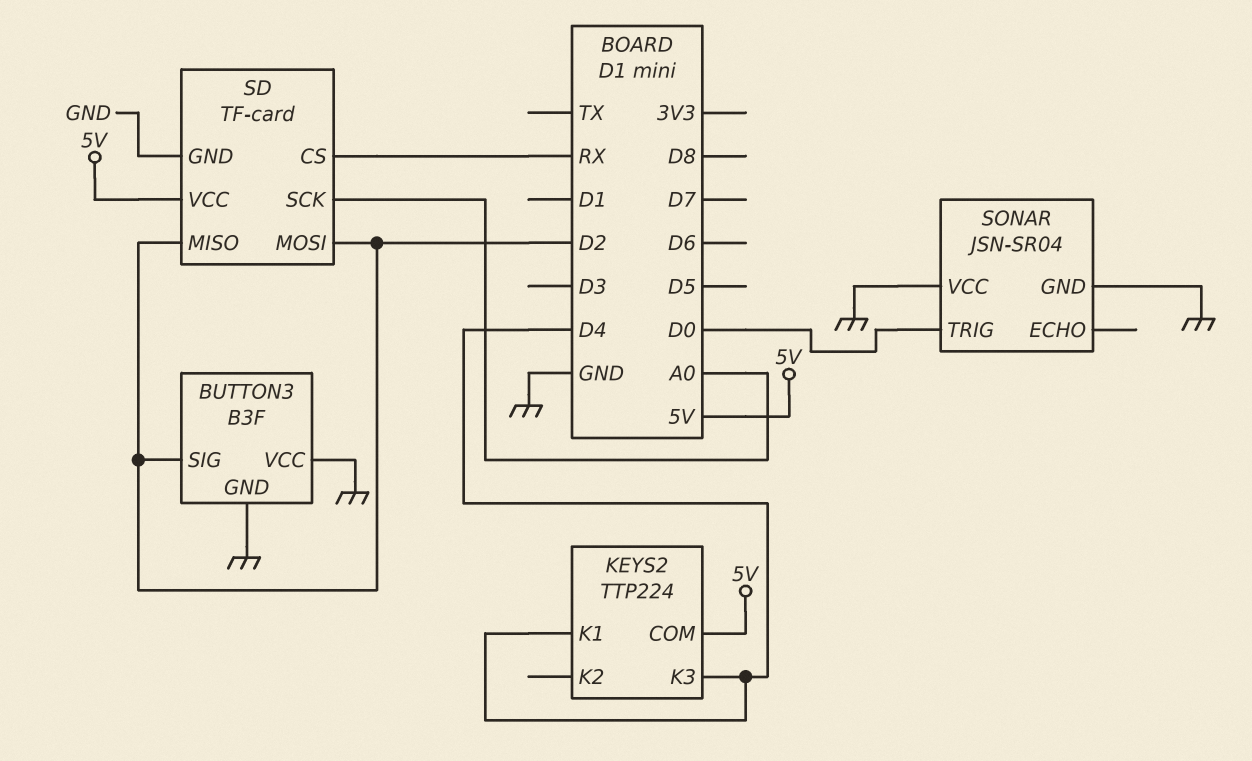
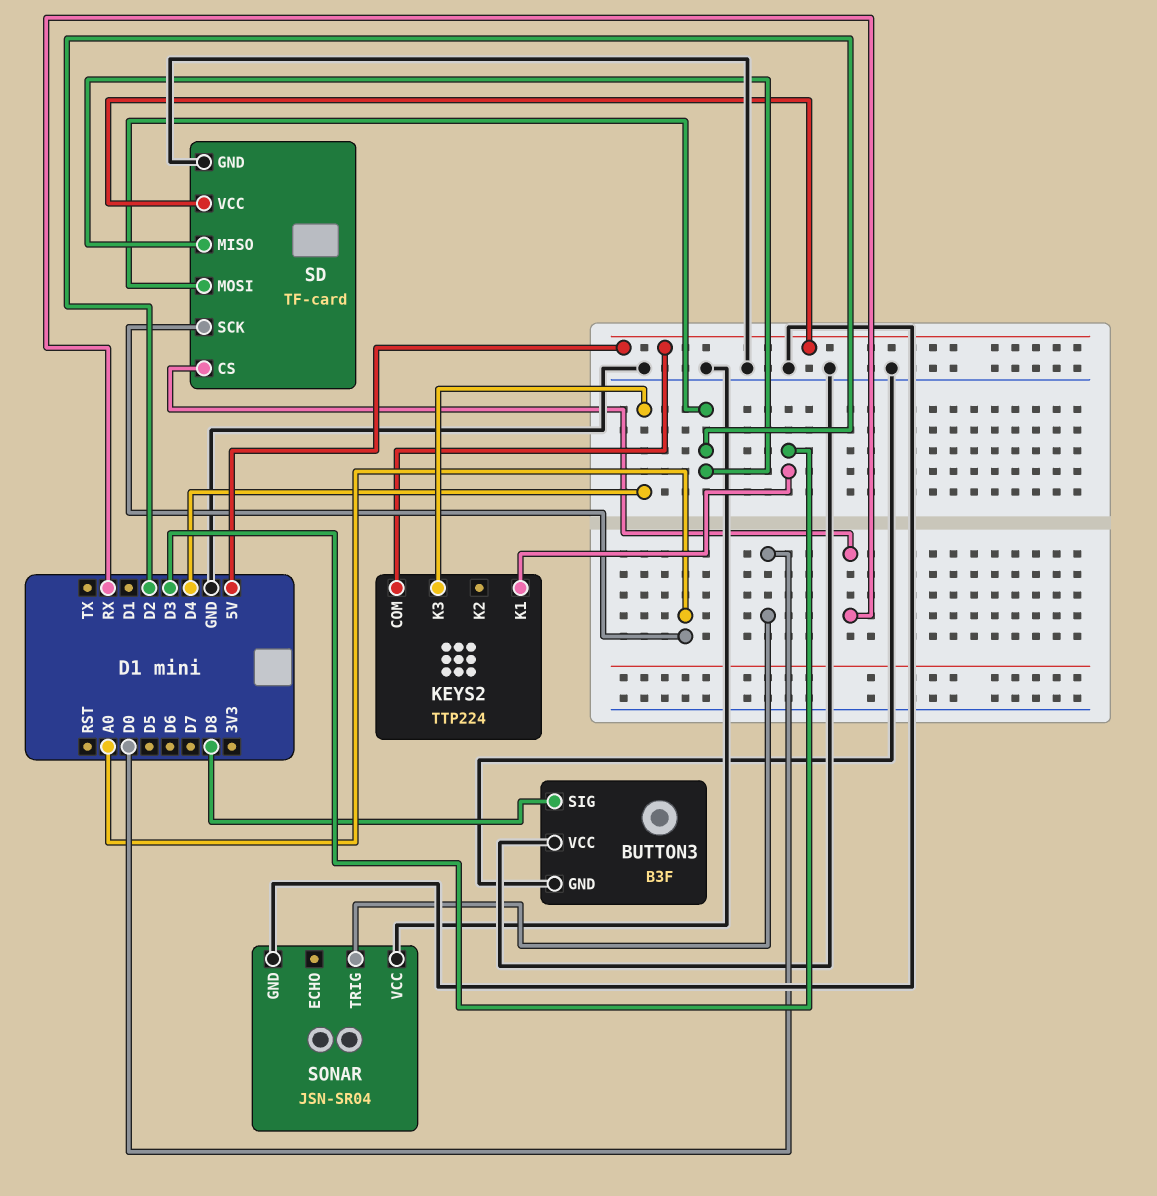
BUTTON3 pin SIG: D2 -> D8
KEYS2 pin K1: D4 -> D3

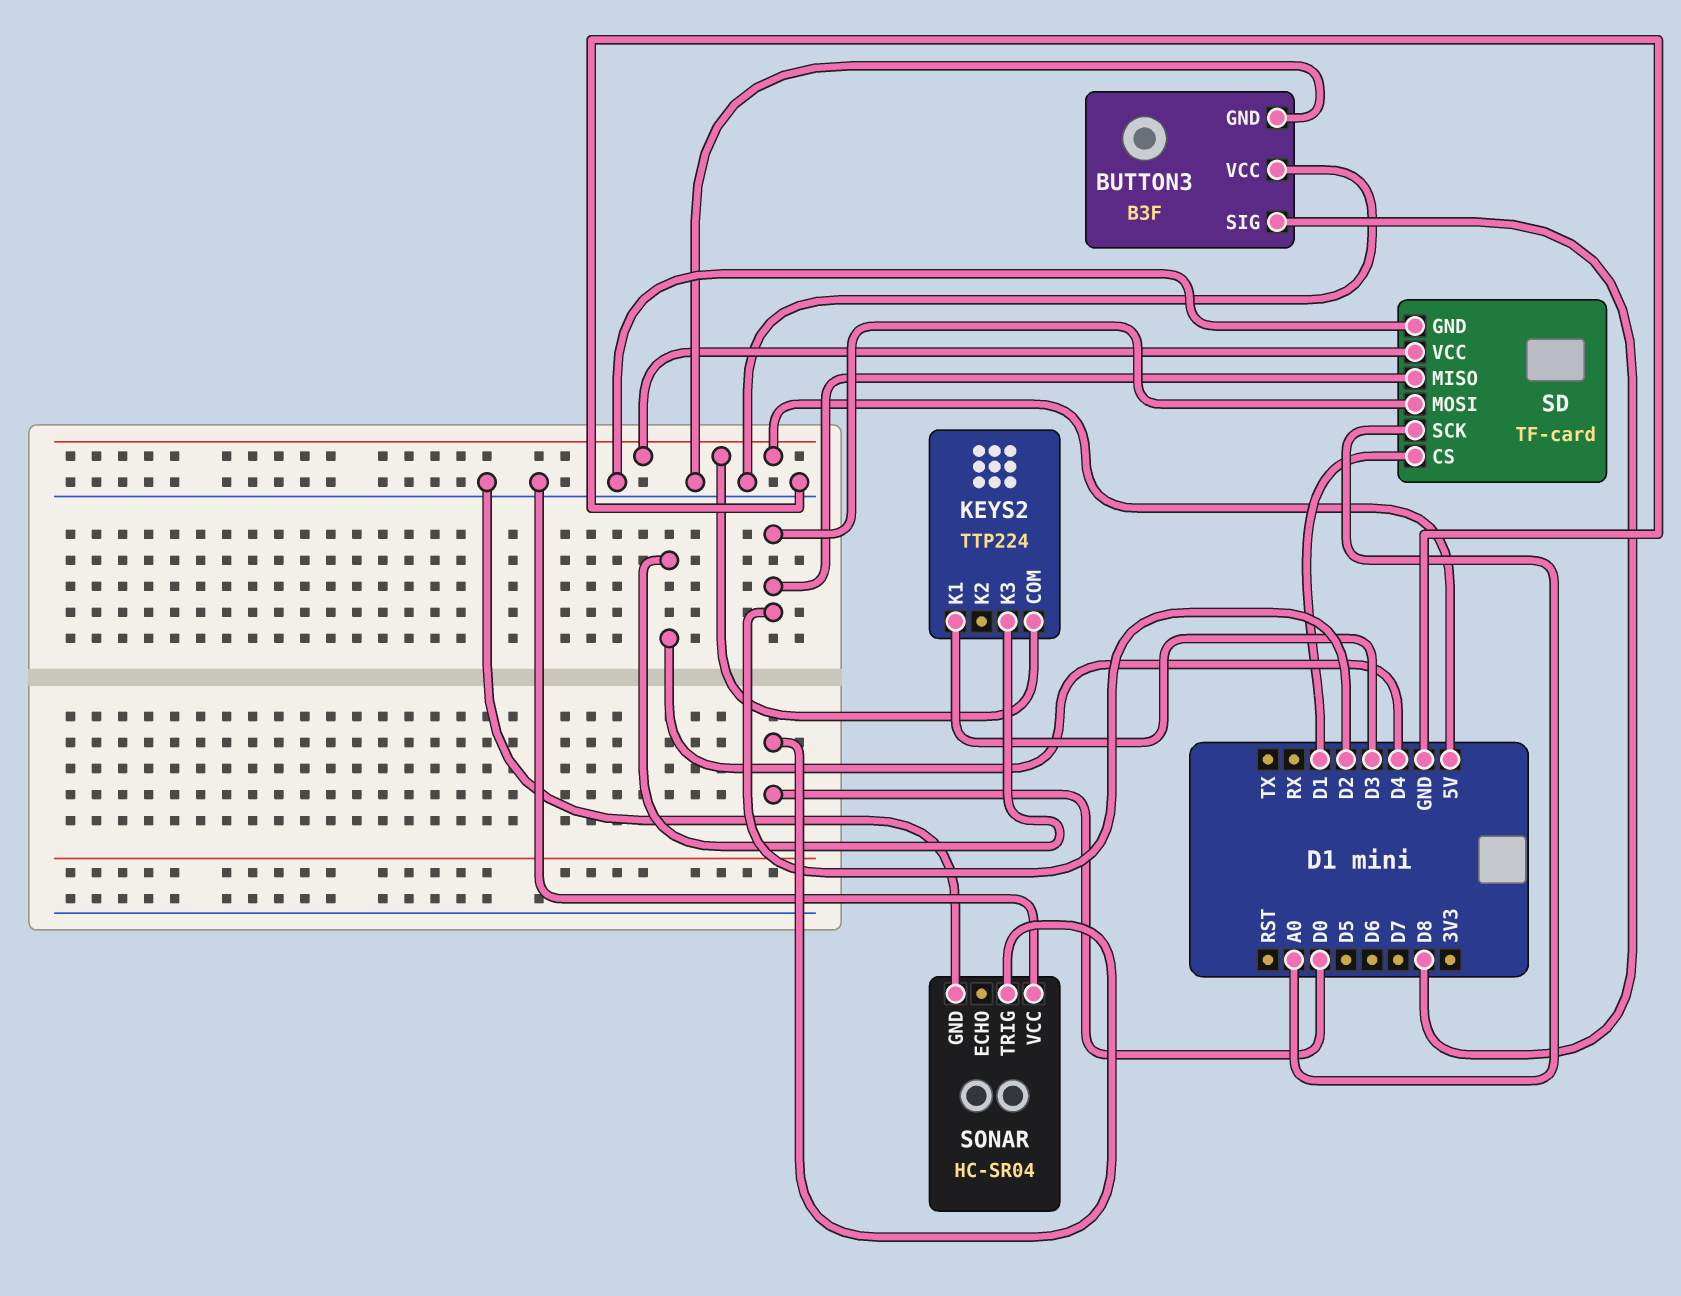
SD pin CS: RX -> D1
SONAR: JSN-SR04 -> HC-SR04

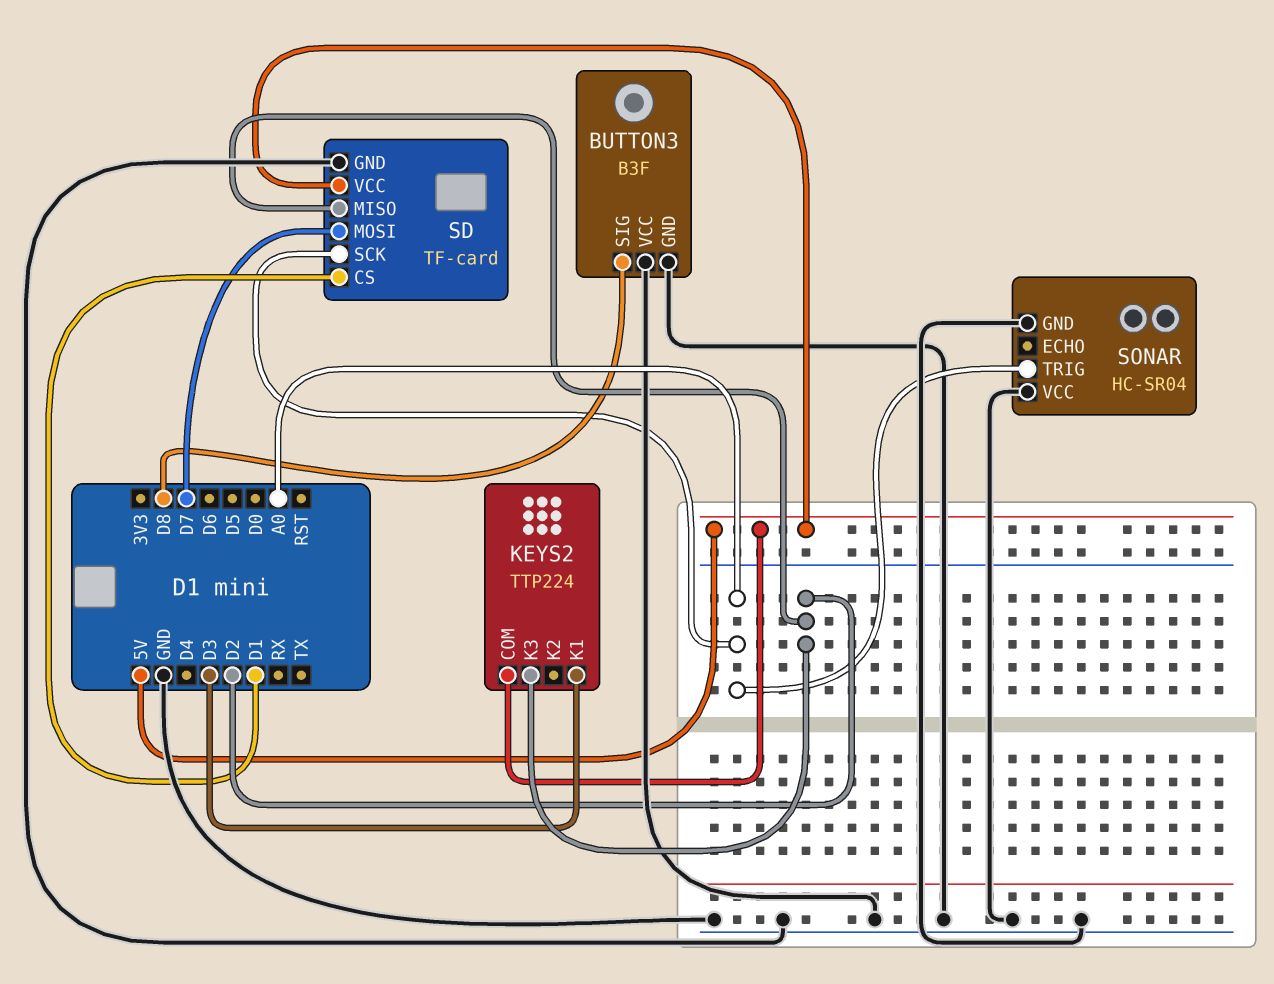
KEYS2 pin K3: D4 -> D2
SD pin MOSI: D2 -> D7
SONAR pin TRIG: D0 -> A0

